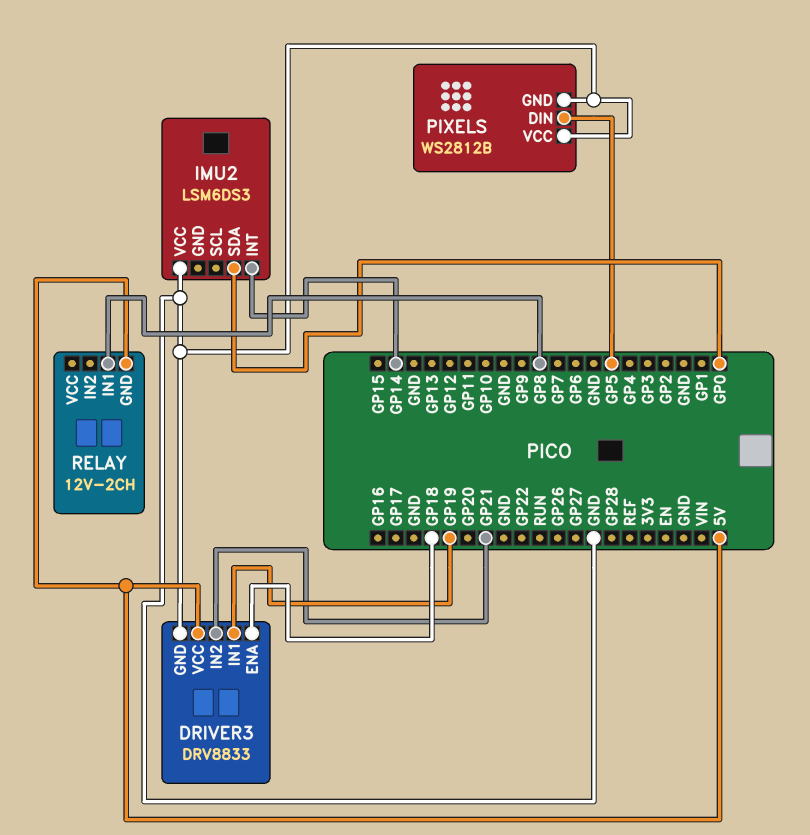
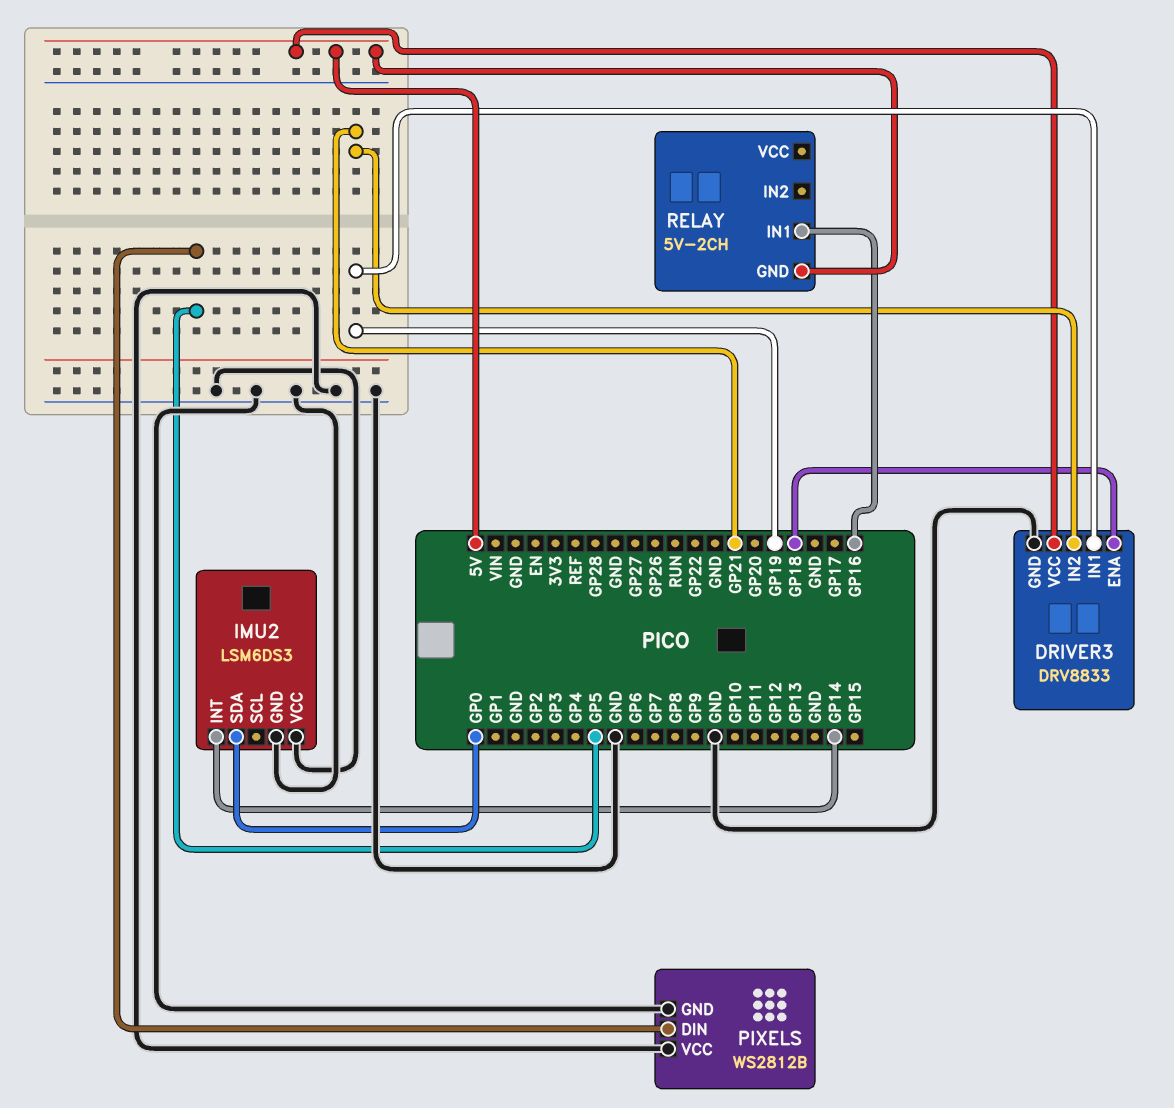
IMU2 pin GND: none -> GND
RELAY: 12V-2CH -> 5V-2CH
RELAY pin IN1: GP8 -> GP16

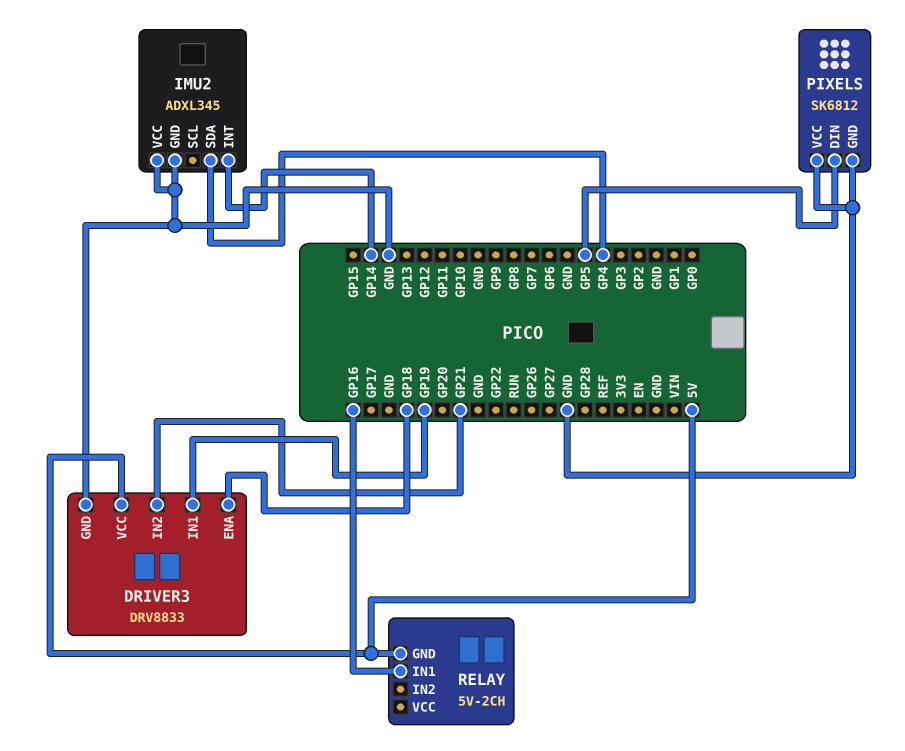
IMU2: LSM6DS3 -> ADXL345
IMU2 pin SDA: GP0 -> GP4
PIXELS: WS2812B -> SK6812

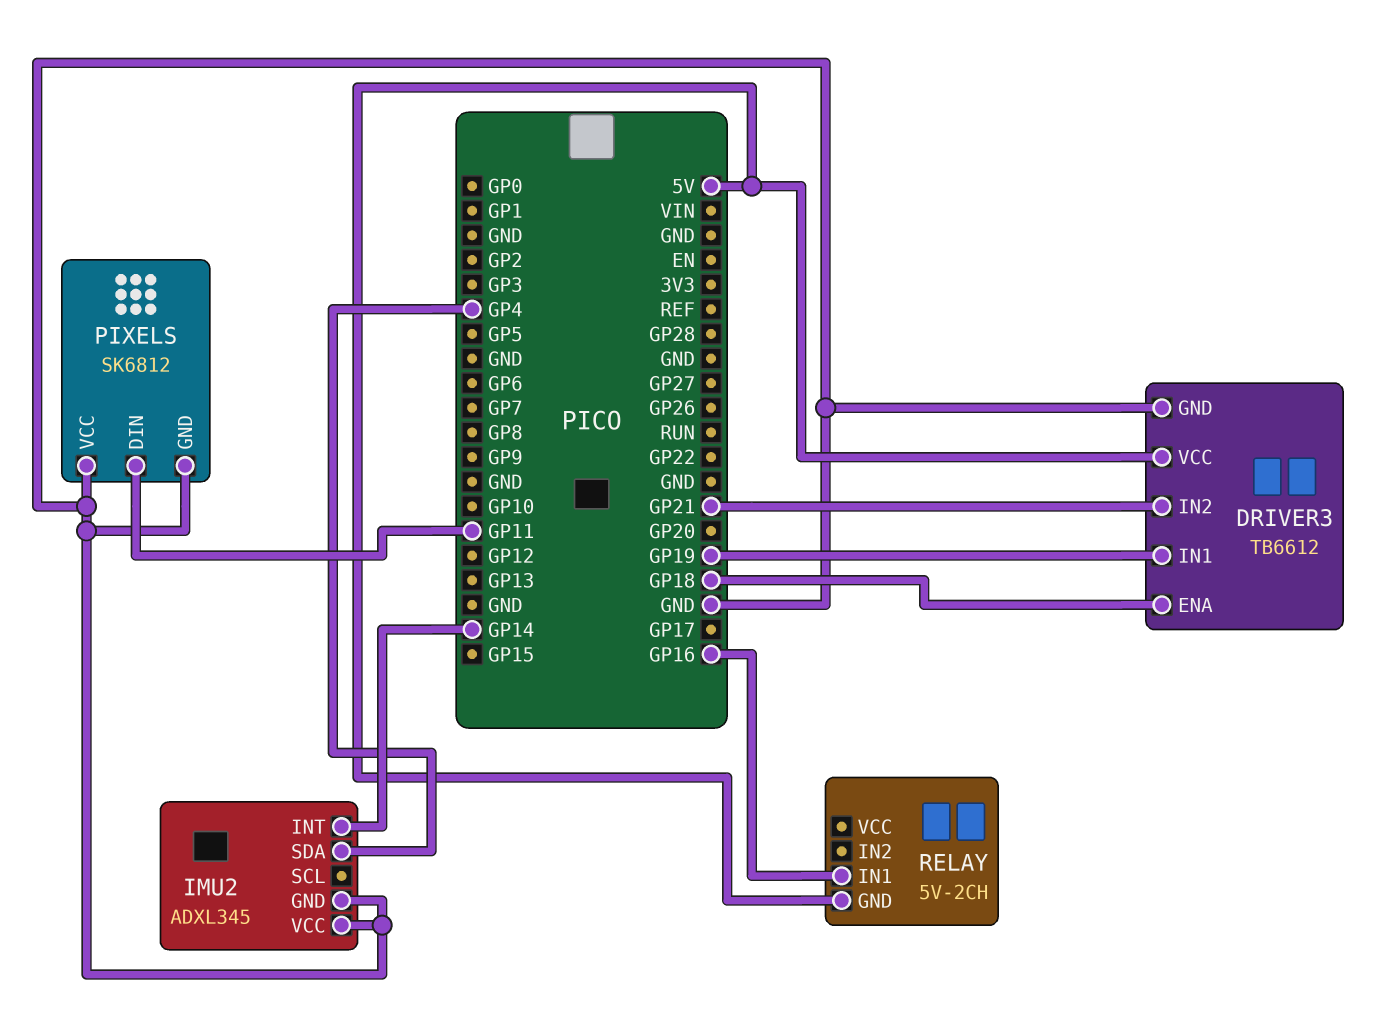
DRIVER3: DRV8833 -> TB6612
PIXELS pin DIN: GP5 -> GP11

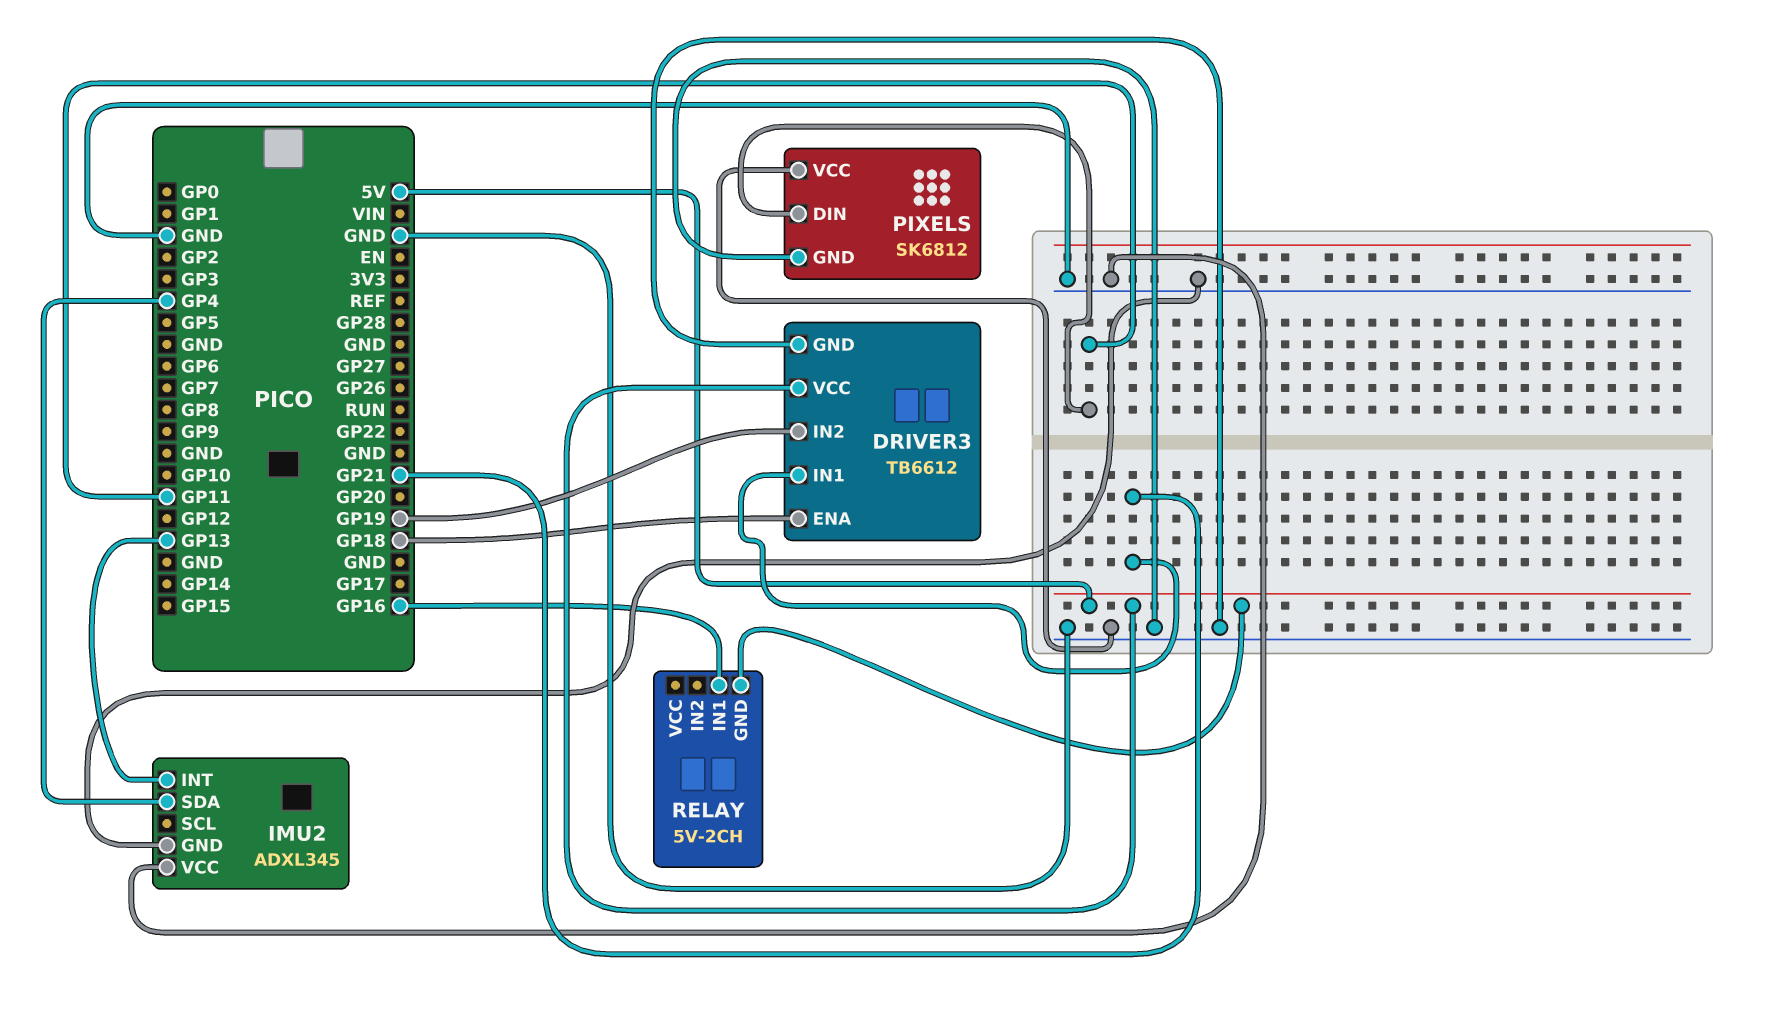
DRIVER3 pin IN1: GP19 -> GP21
DRIVER3 pin IN2: GP21 -> GP19
IMU2 pin INT: GP14 -> GP13

